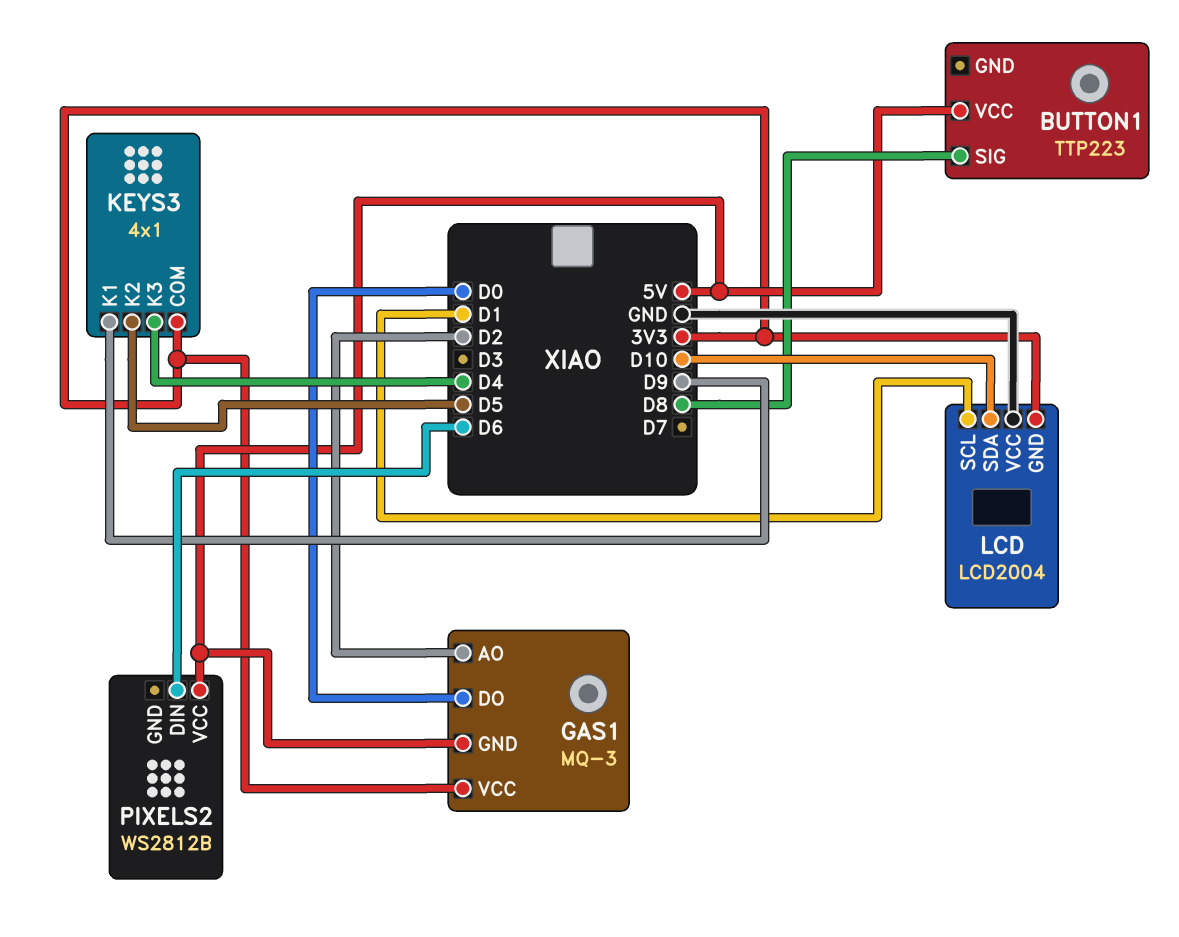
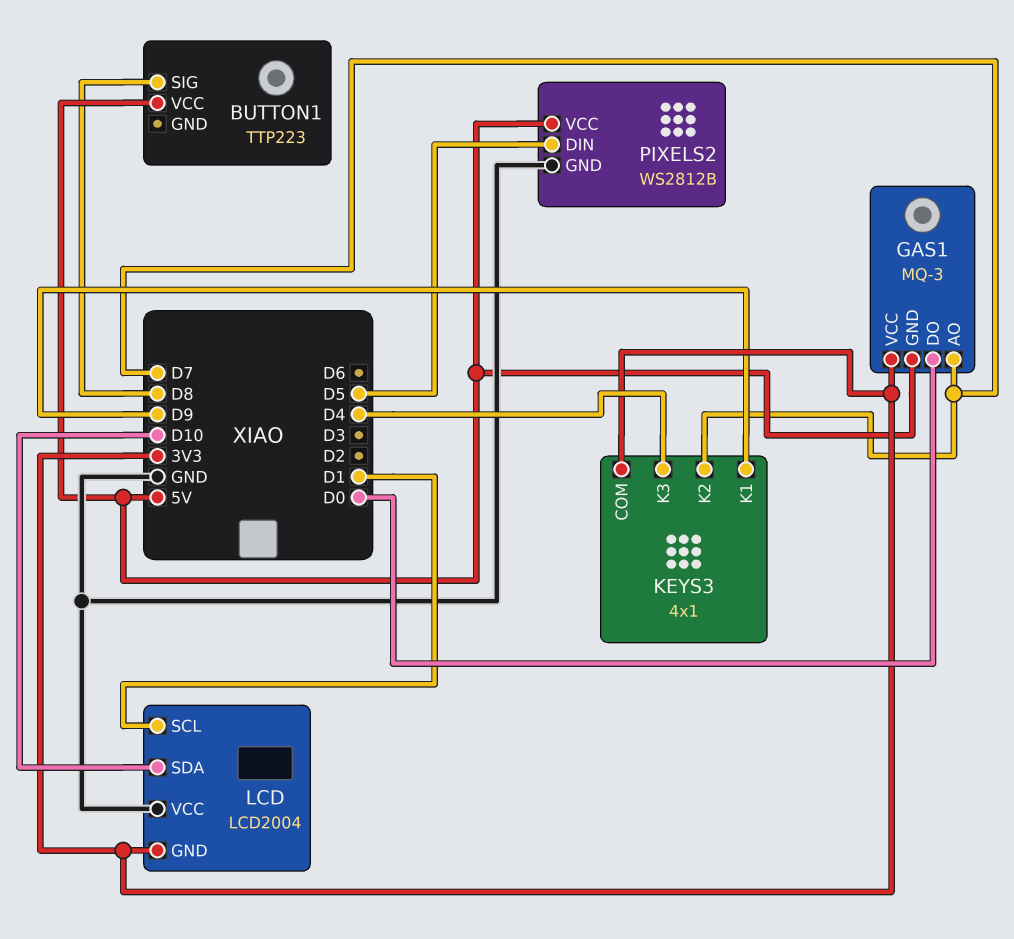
GAS1 pin AO: D2 -> D7
KEYS3 pin K2: D5 -> D7
PIXELS2 pin DIN: D6 -> D5
PIXELS2 pin GND: none -> GND

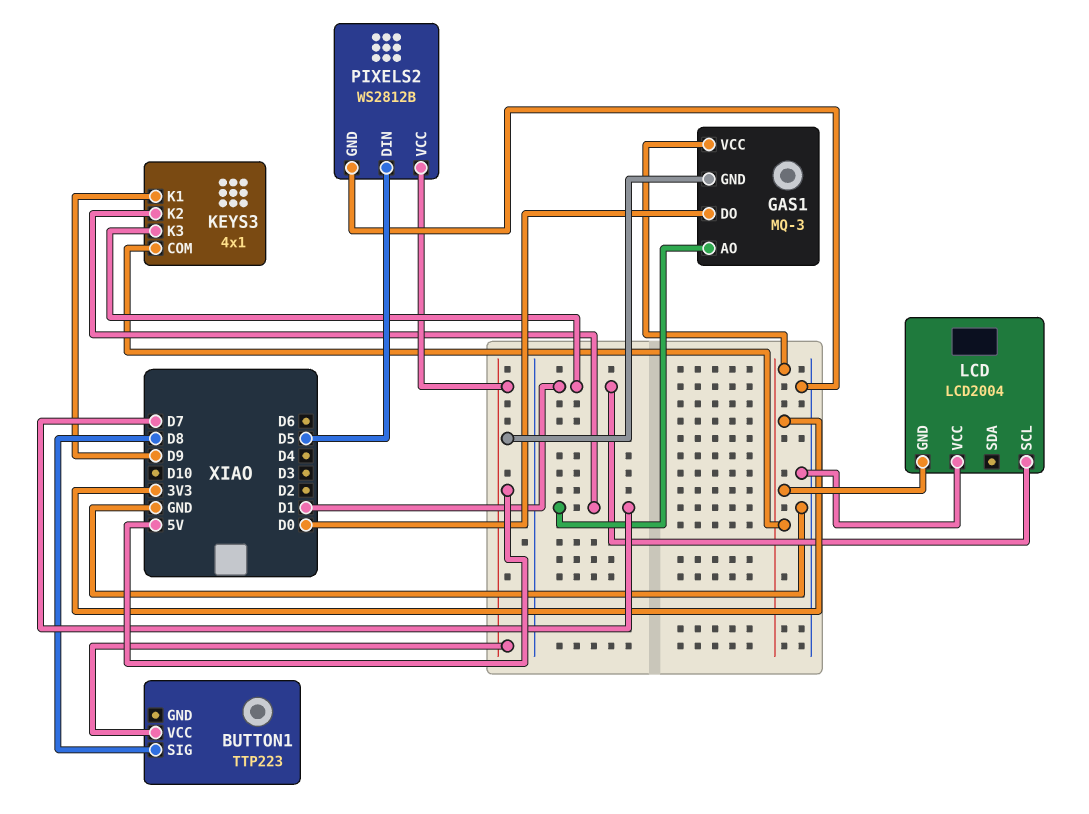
KEYS3 pin K3: D4 -> D1
LCD pin SDA: D10 -> none

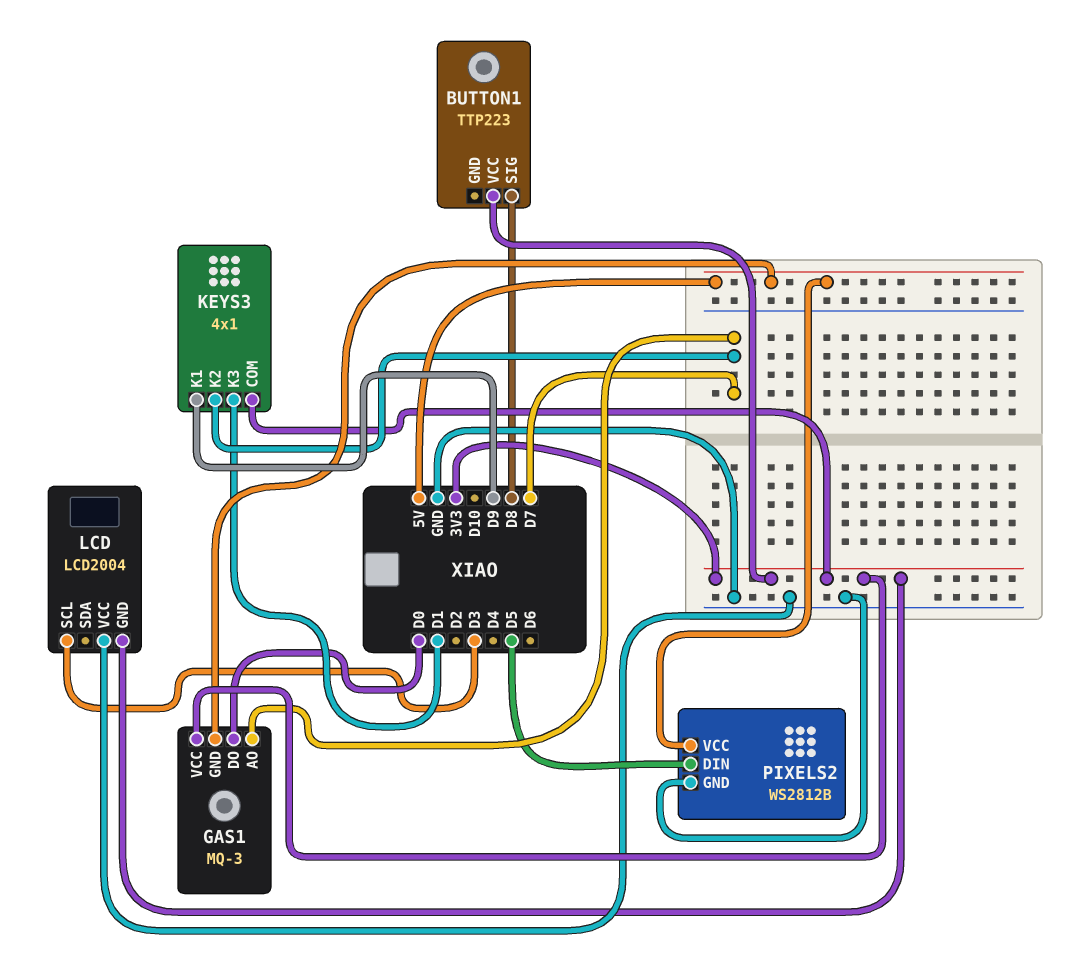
BUTTON1 pin VCC: 5V -> 3V3
LCD pin SCL: D1 -> D3

